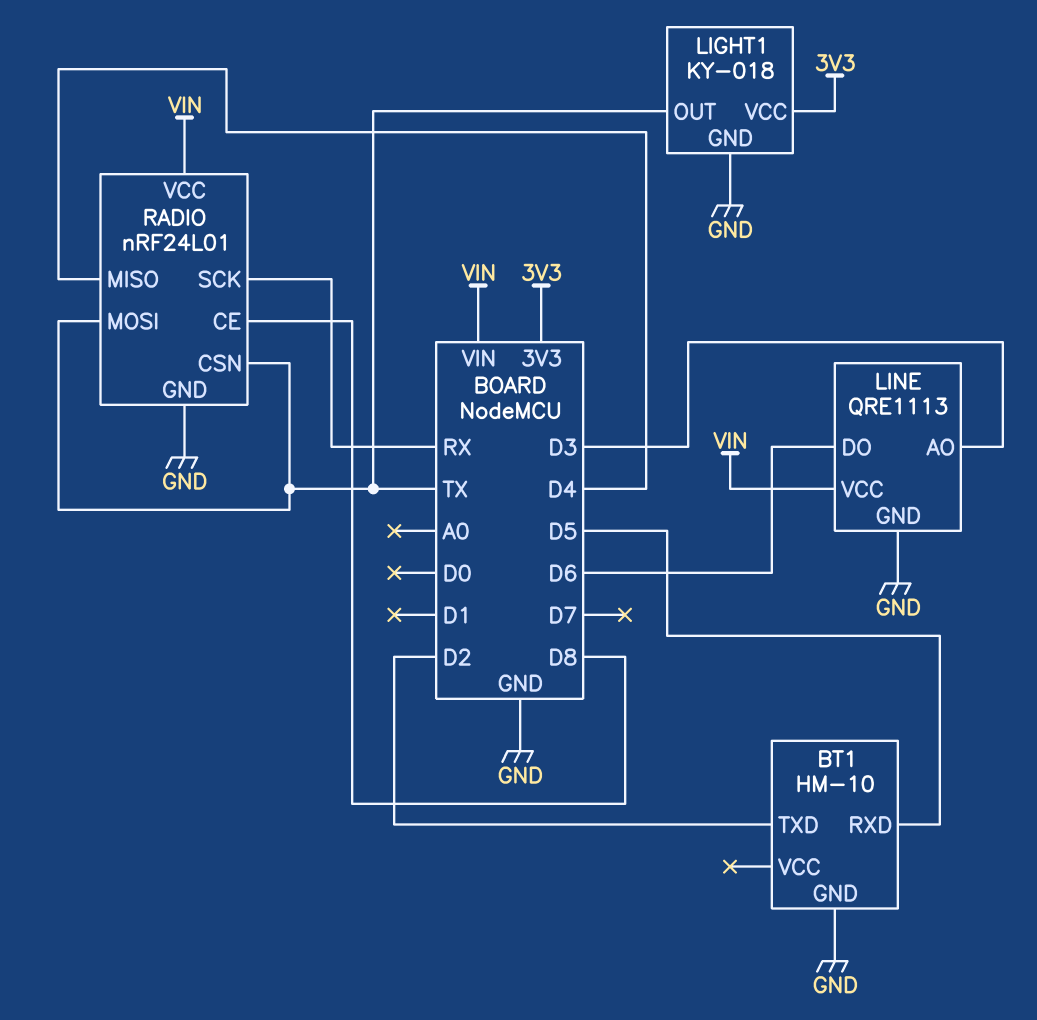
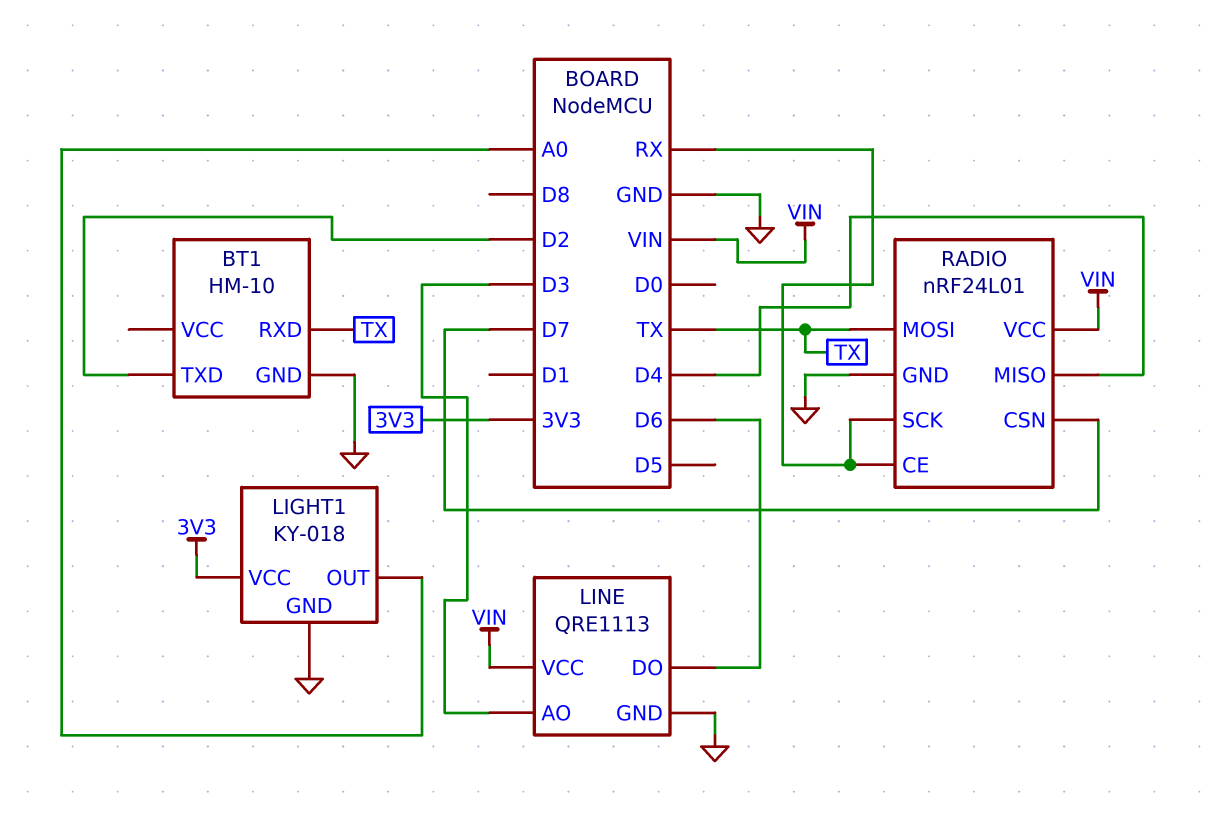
BT1 pin RXD: D5 -> TX
LIGHT1 pin OUT: TX -> A0
RADIO pin CE: D8 -> RX
RADIO pin CSN: TX -> D7

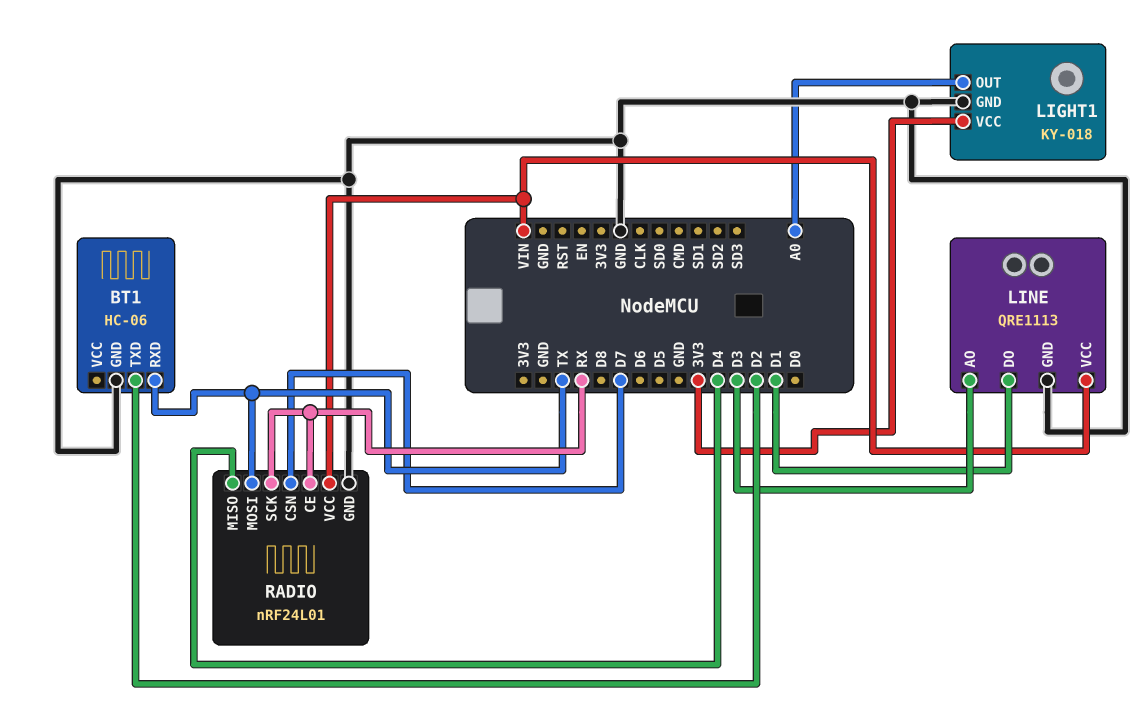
BT1: HM-10 -> HC-06
LINE pin DO: D6 -> D1

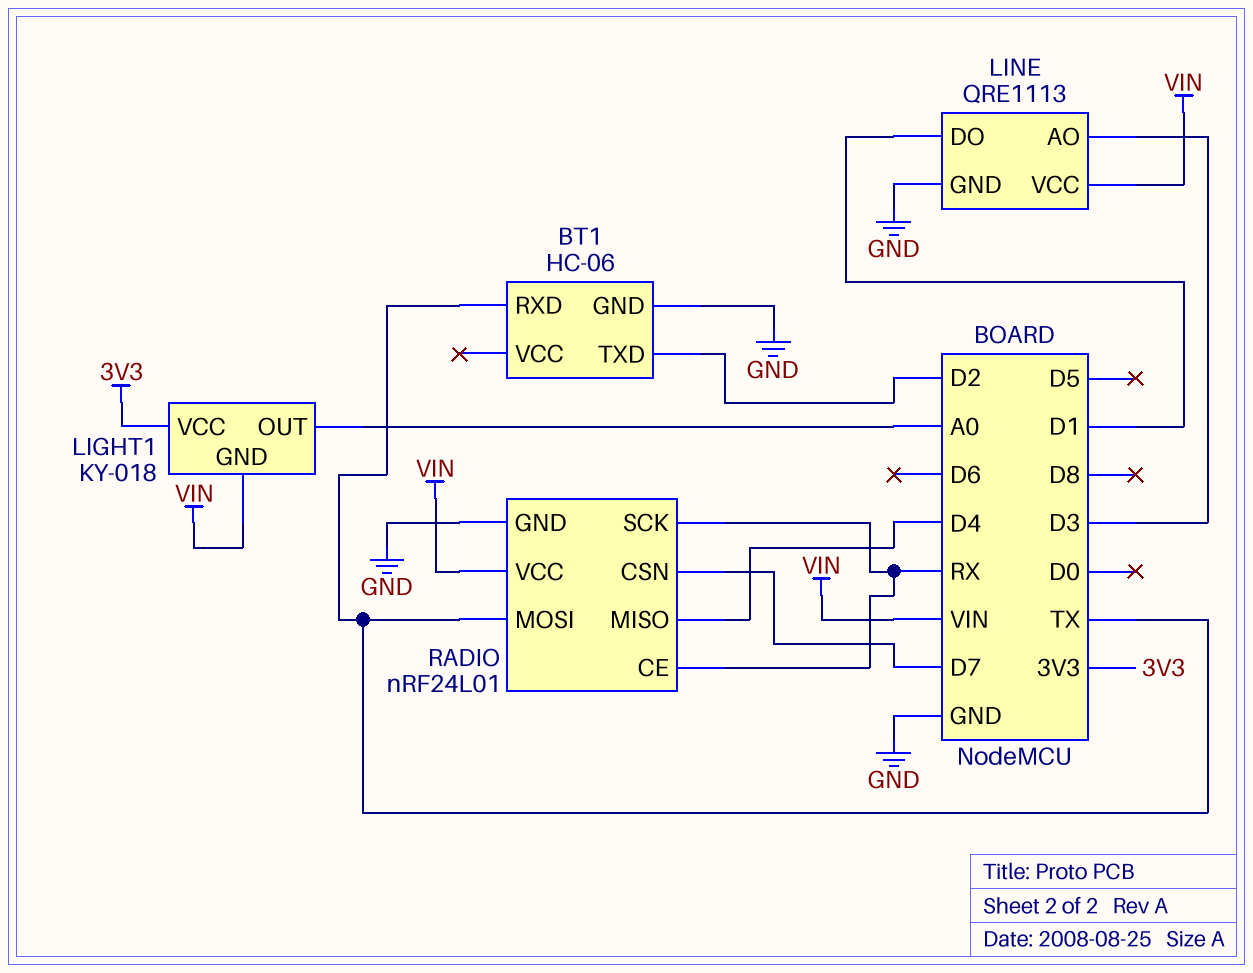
LIGHT1 pin GND: GND -> VIN

